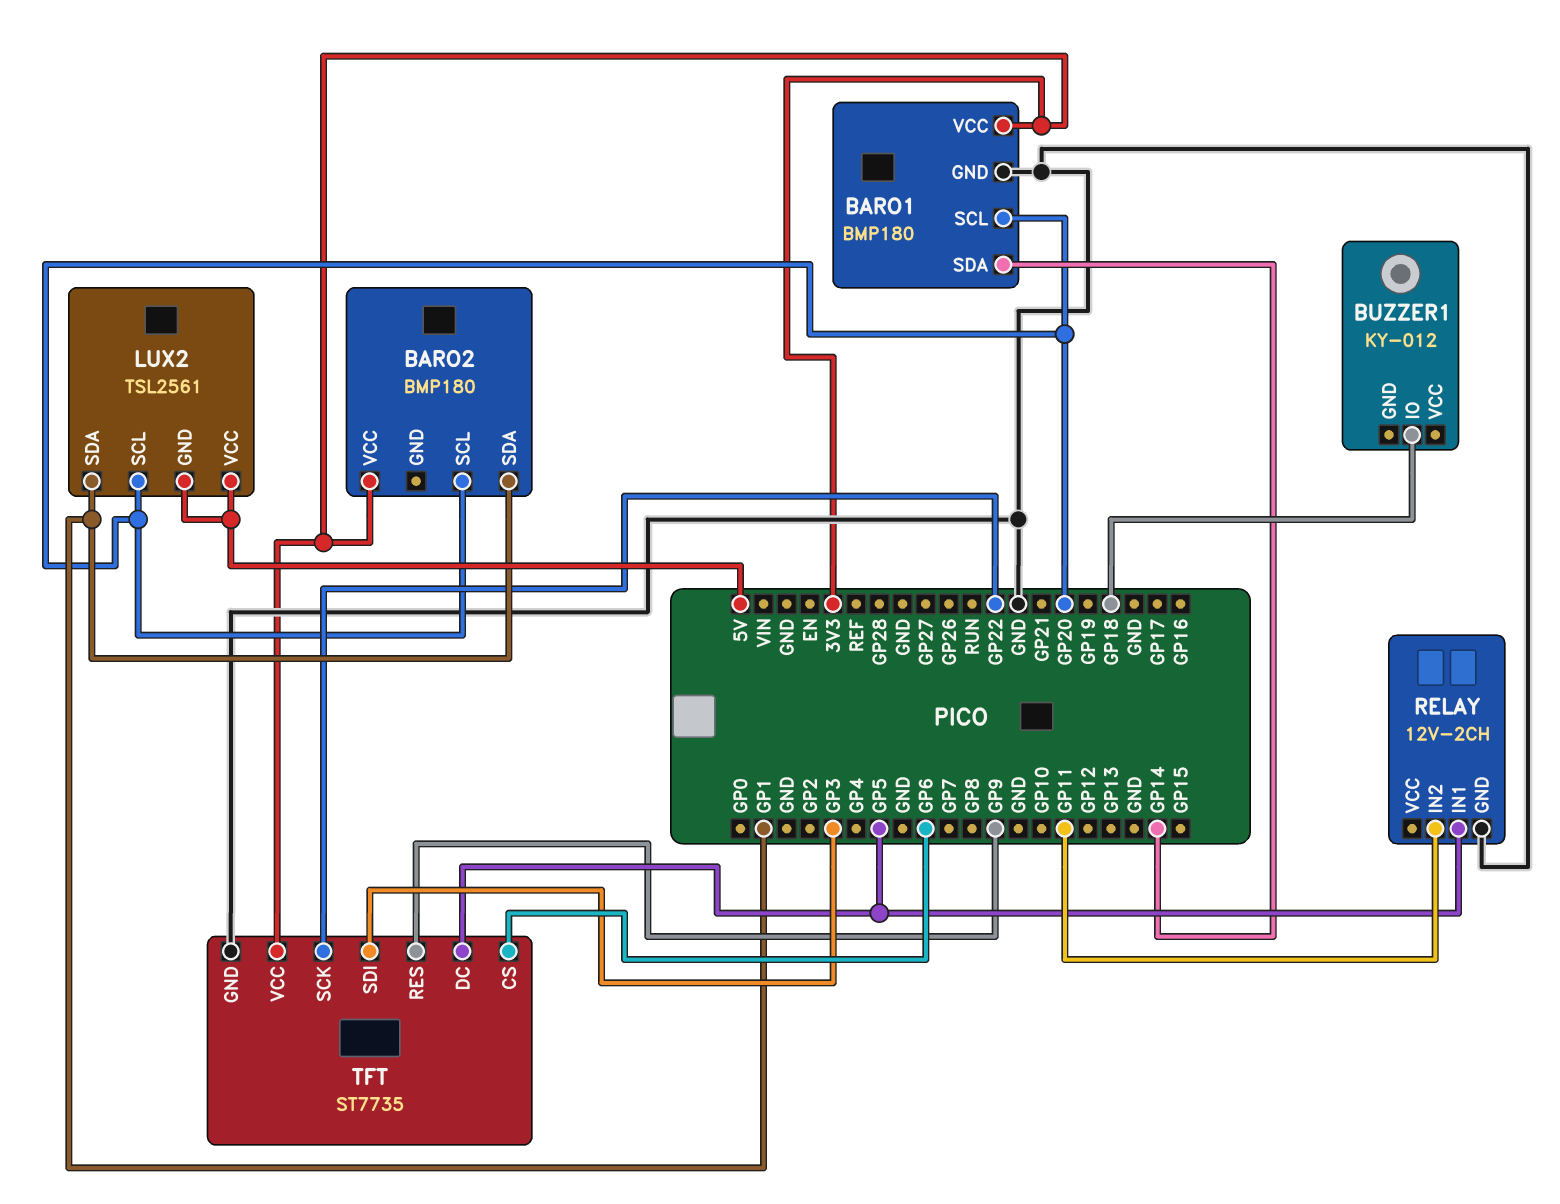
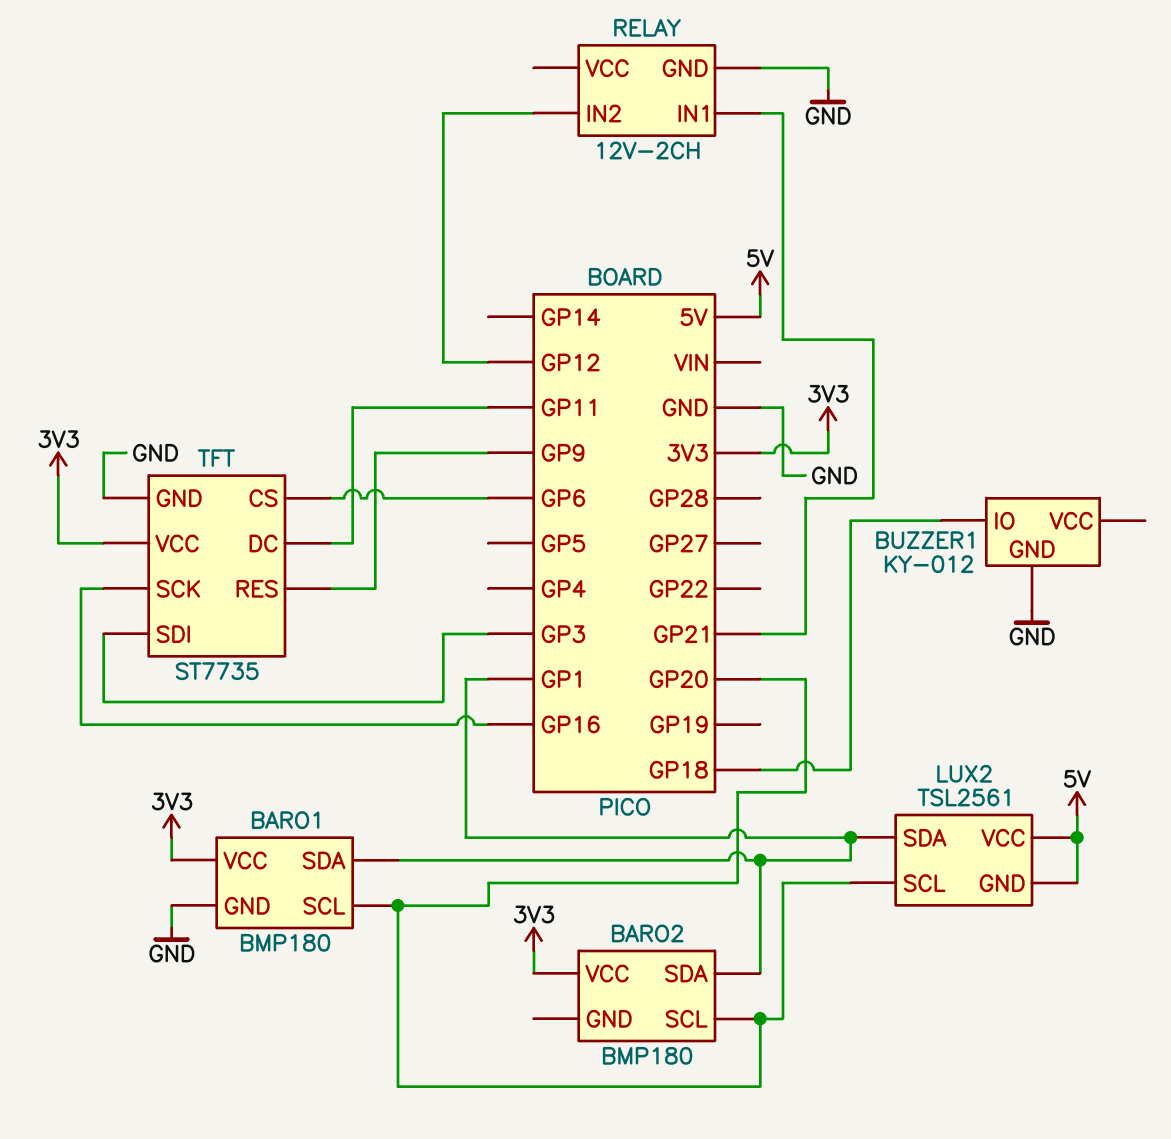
BARO1 pin SDA: GP14 -> GP1
BUZZER1 pin GND: none -> GND
RELAY pin IN1: GP5 -> GP21
RELAY pin IN2: GP11 -> GP12
TFT pin DC: GP5 -> GP11
TFT pin SCK: GP22 -> GP16

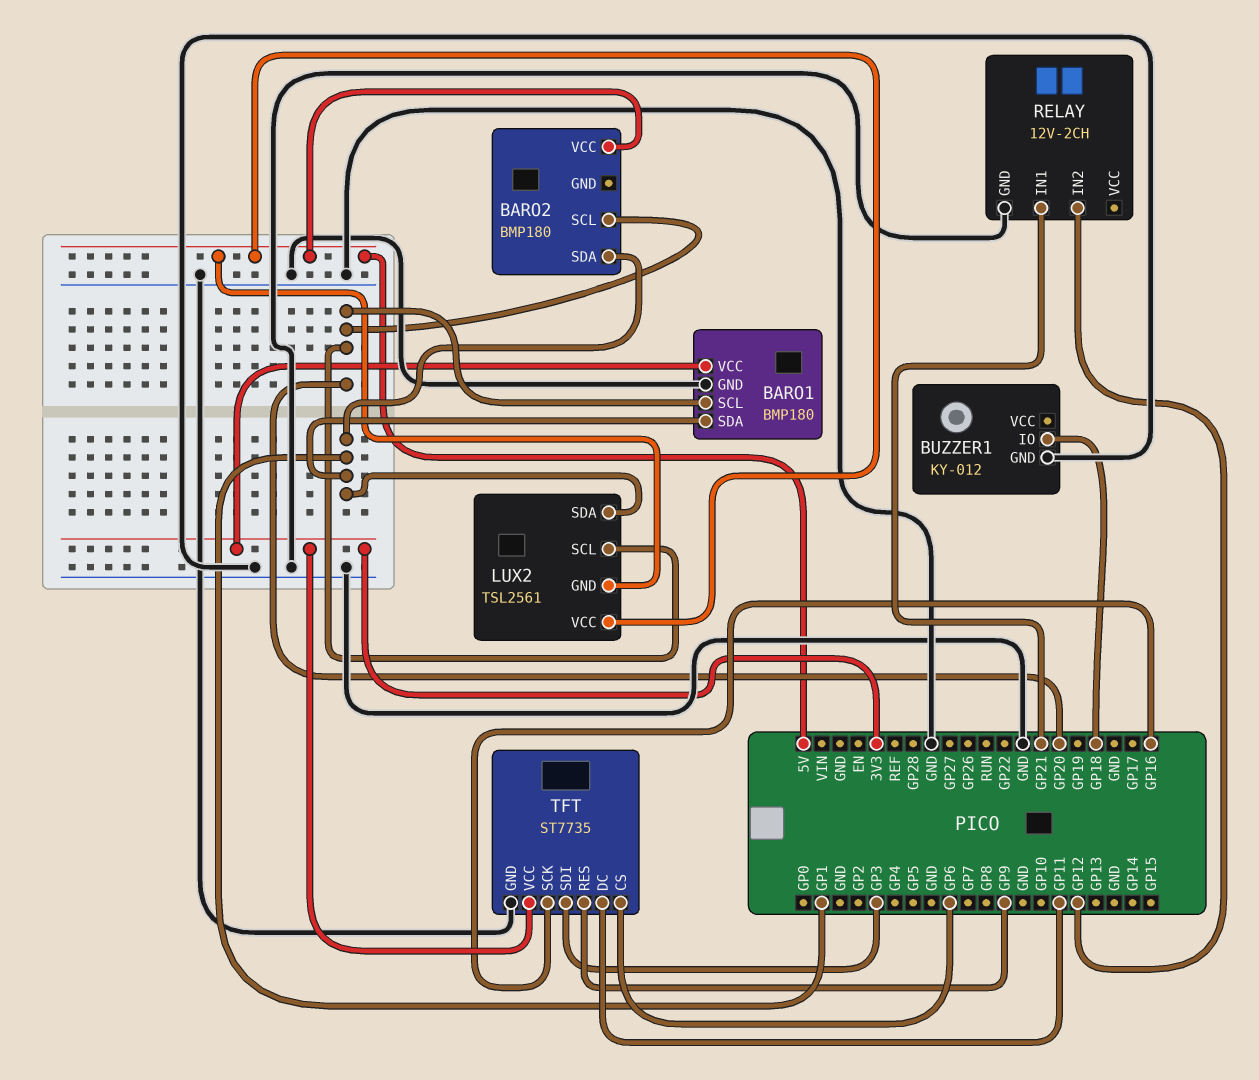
BARO2 pin VCC: 3V3 -> 5V

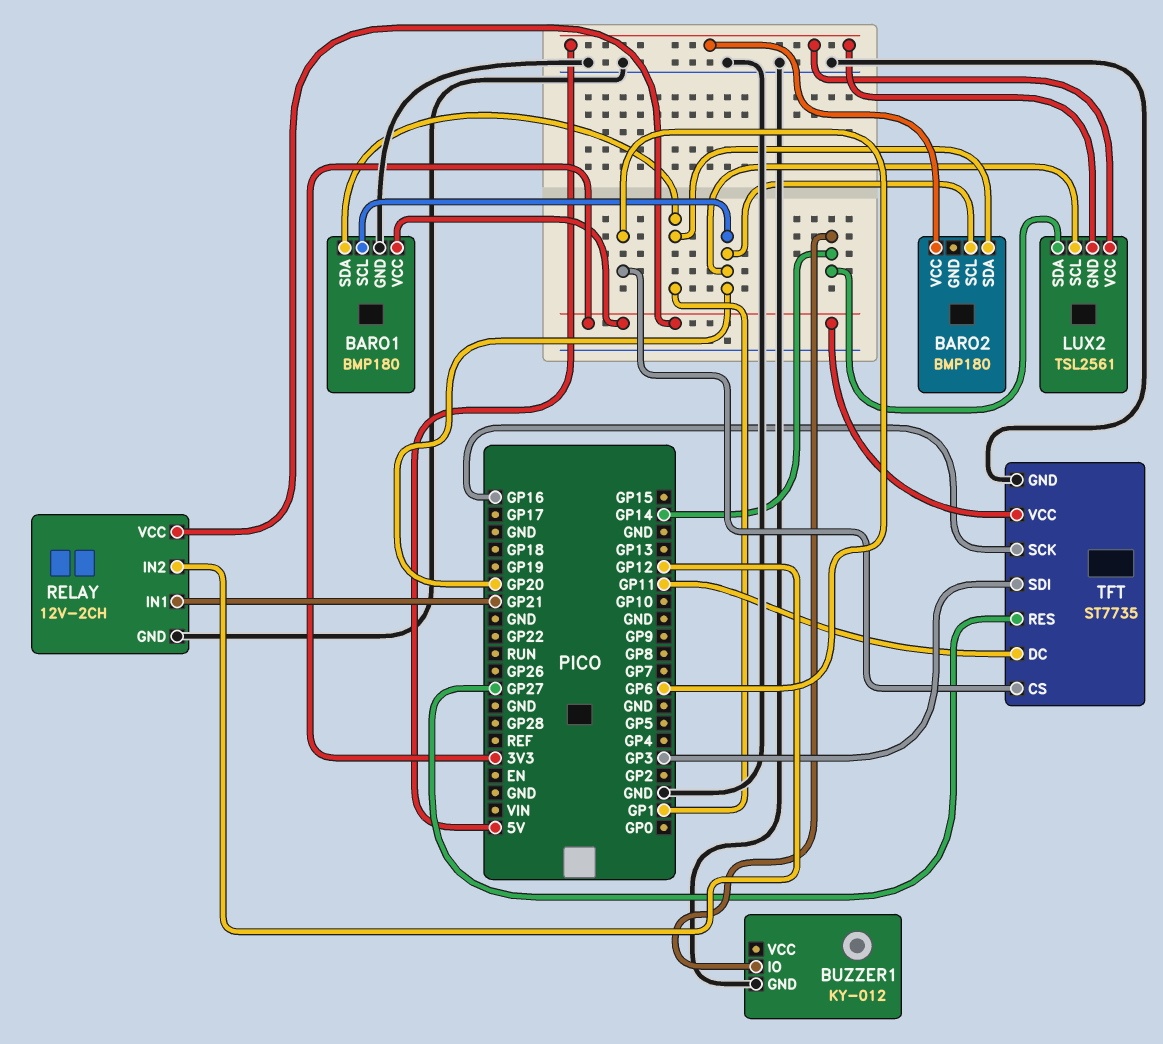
BUZZER1 pin IO: GP18 -> GP14
LUX2 pin SDA: GP1 -> GP14
RELAY pin VCC: none -> 3V3
TFT pin RES: GP9 -> GP27

